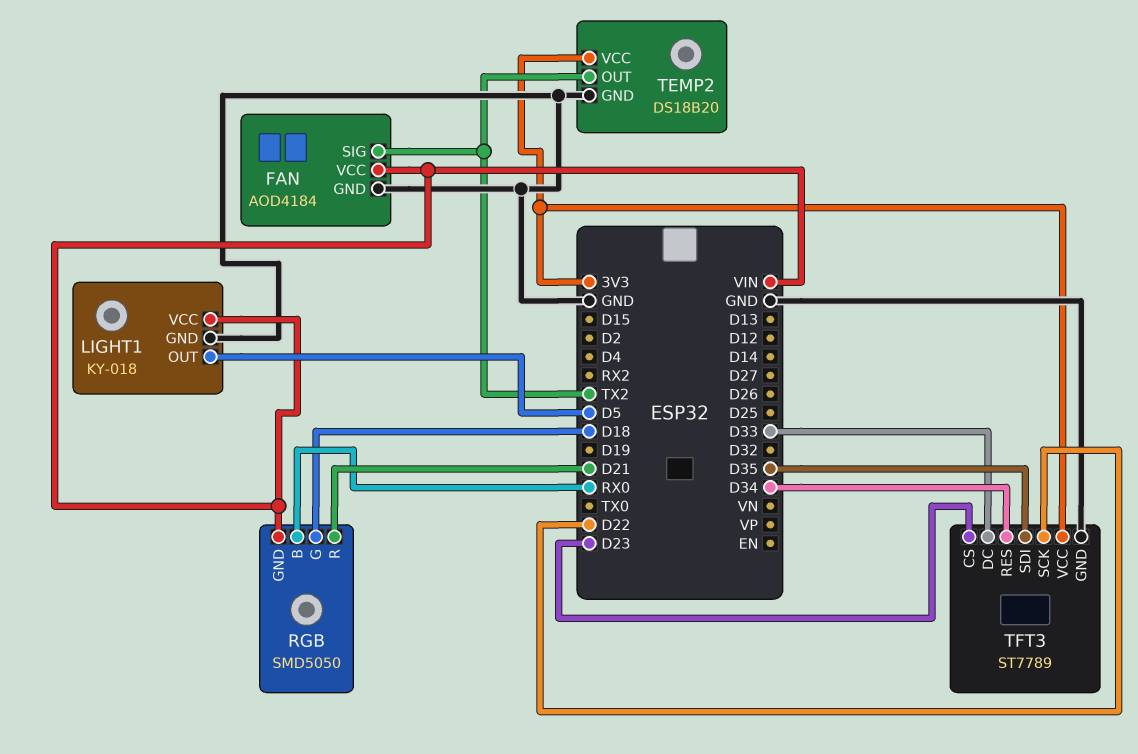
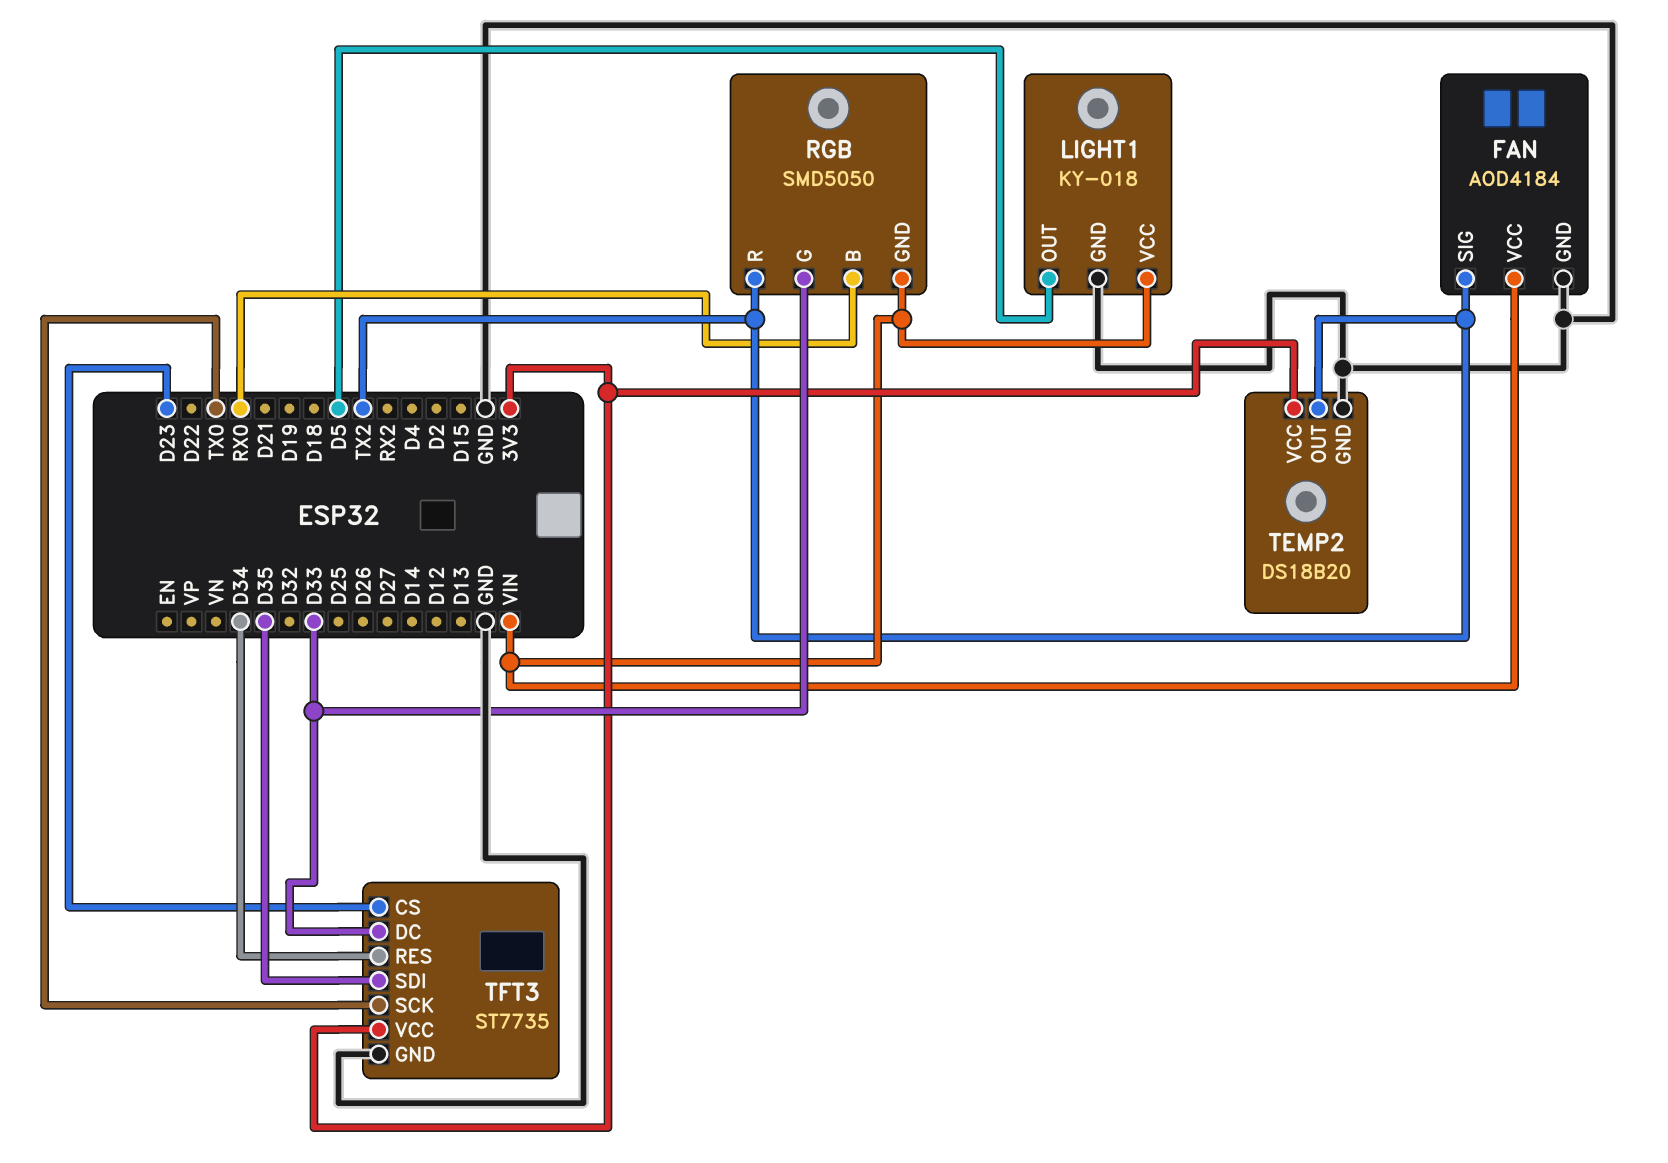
RGB pin G: D18 -> D33
RGB pin R: D21 -> TX2
TFT3: ST7789 -> ST7735
TFT3 pin SCK: D22 -> TX0

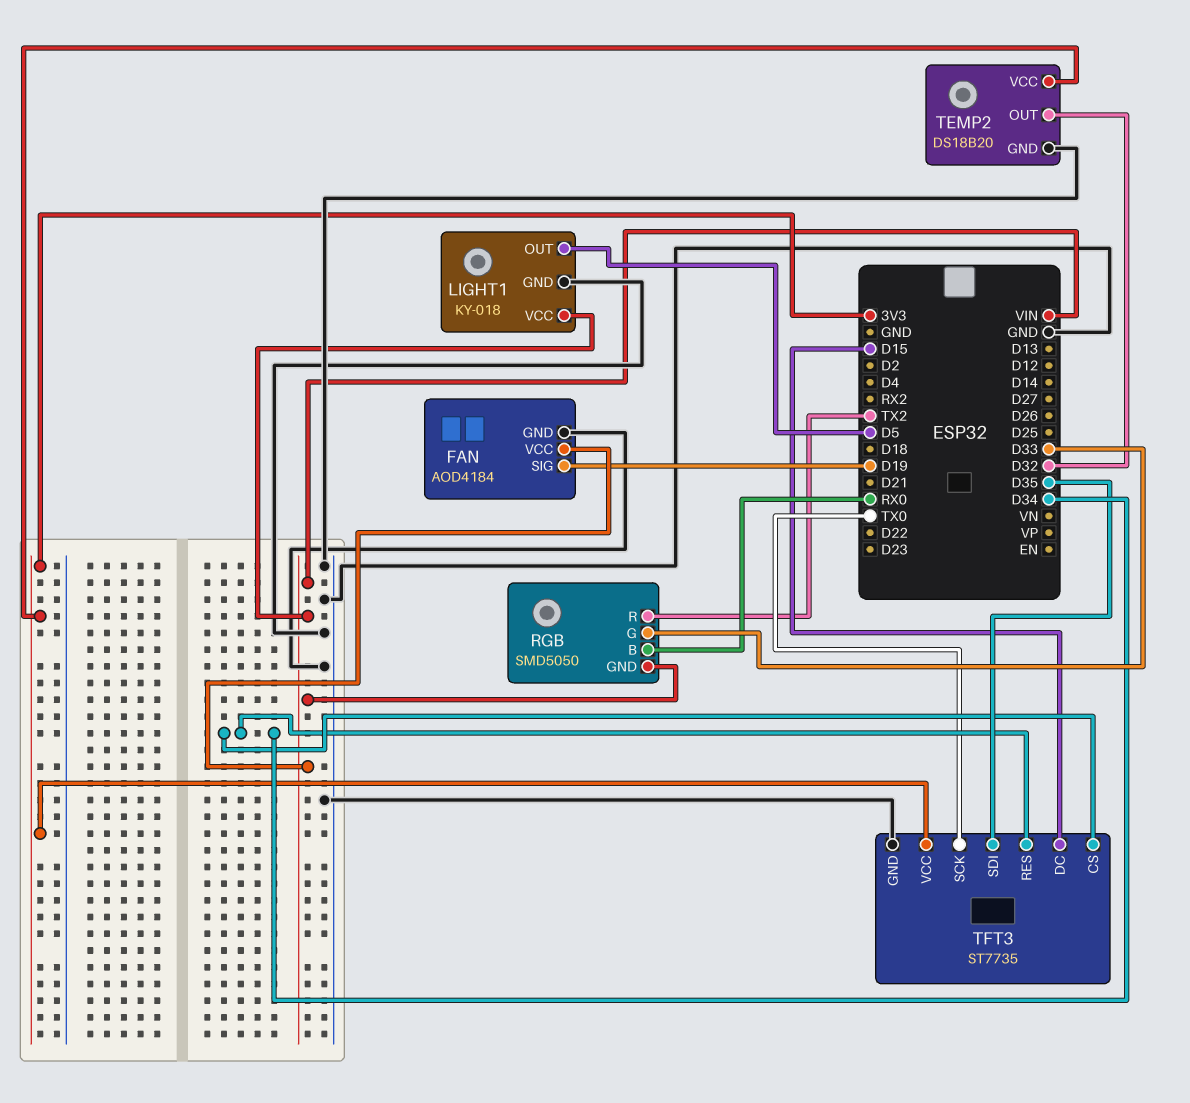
FAN pin SIG: TX2 -> D19
TEMP2 pin OUT: TX2 -> D32
TFT3 pin CS: D23 -> D34
TFT3 pin DC: D33 -> D15

